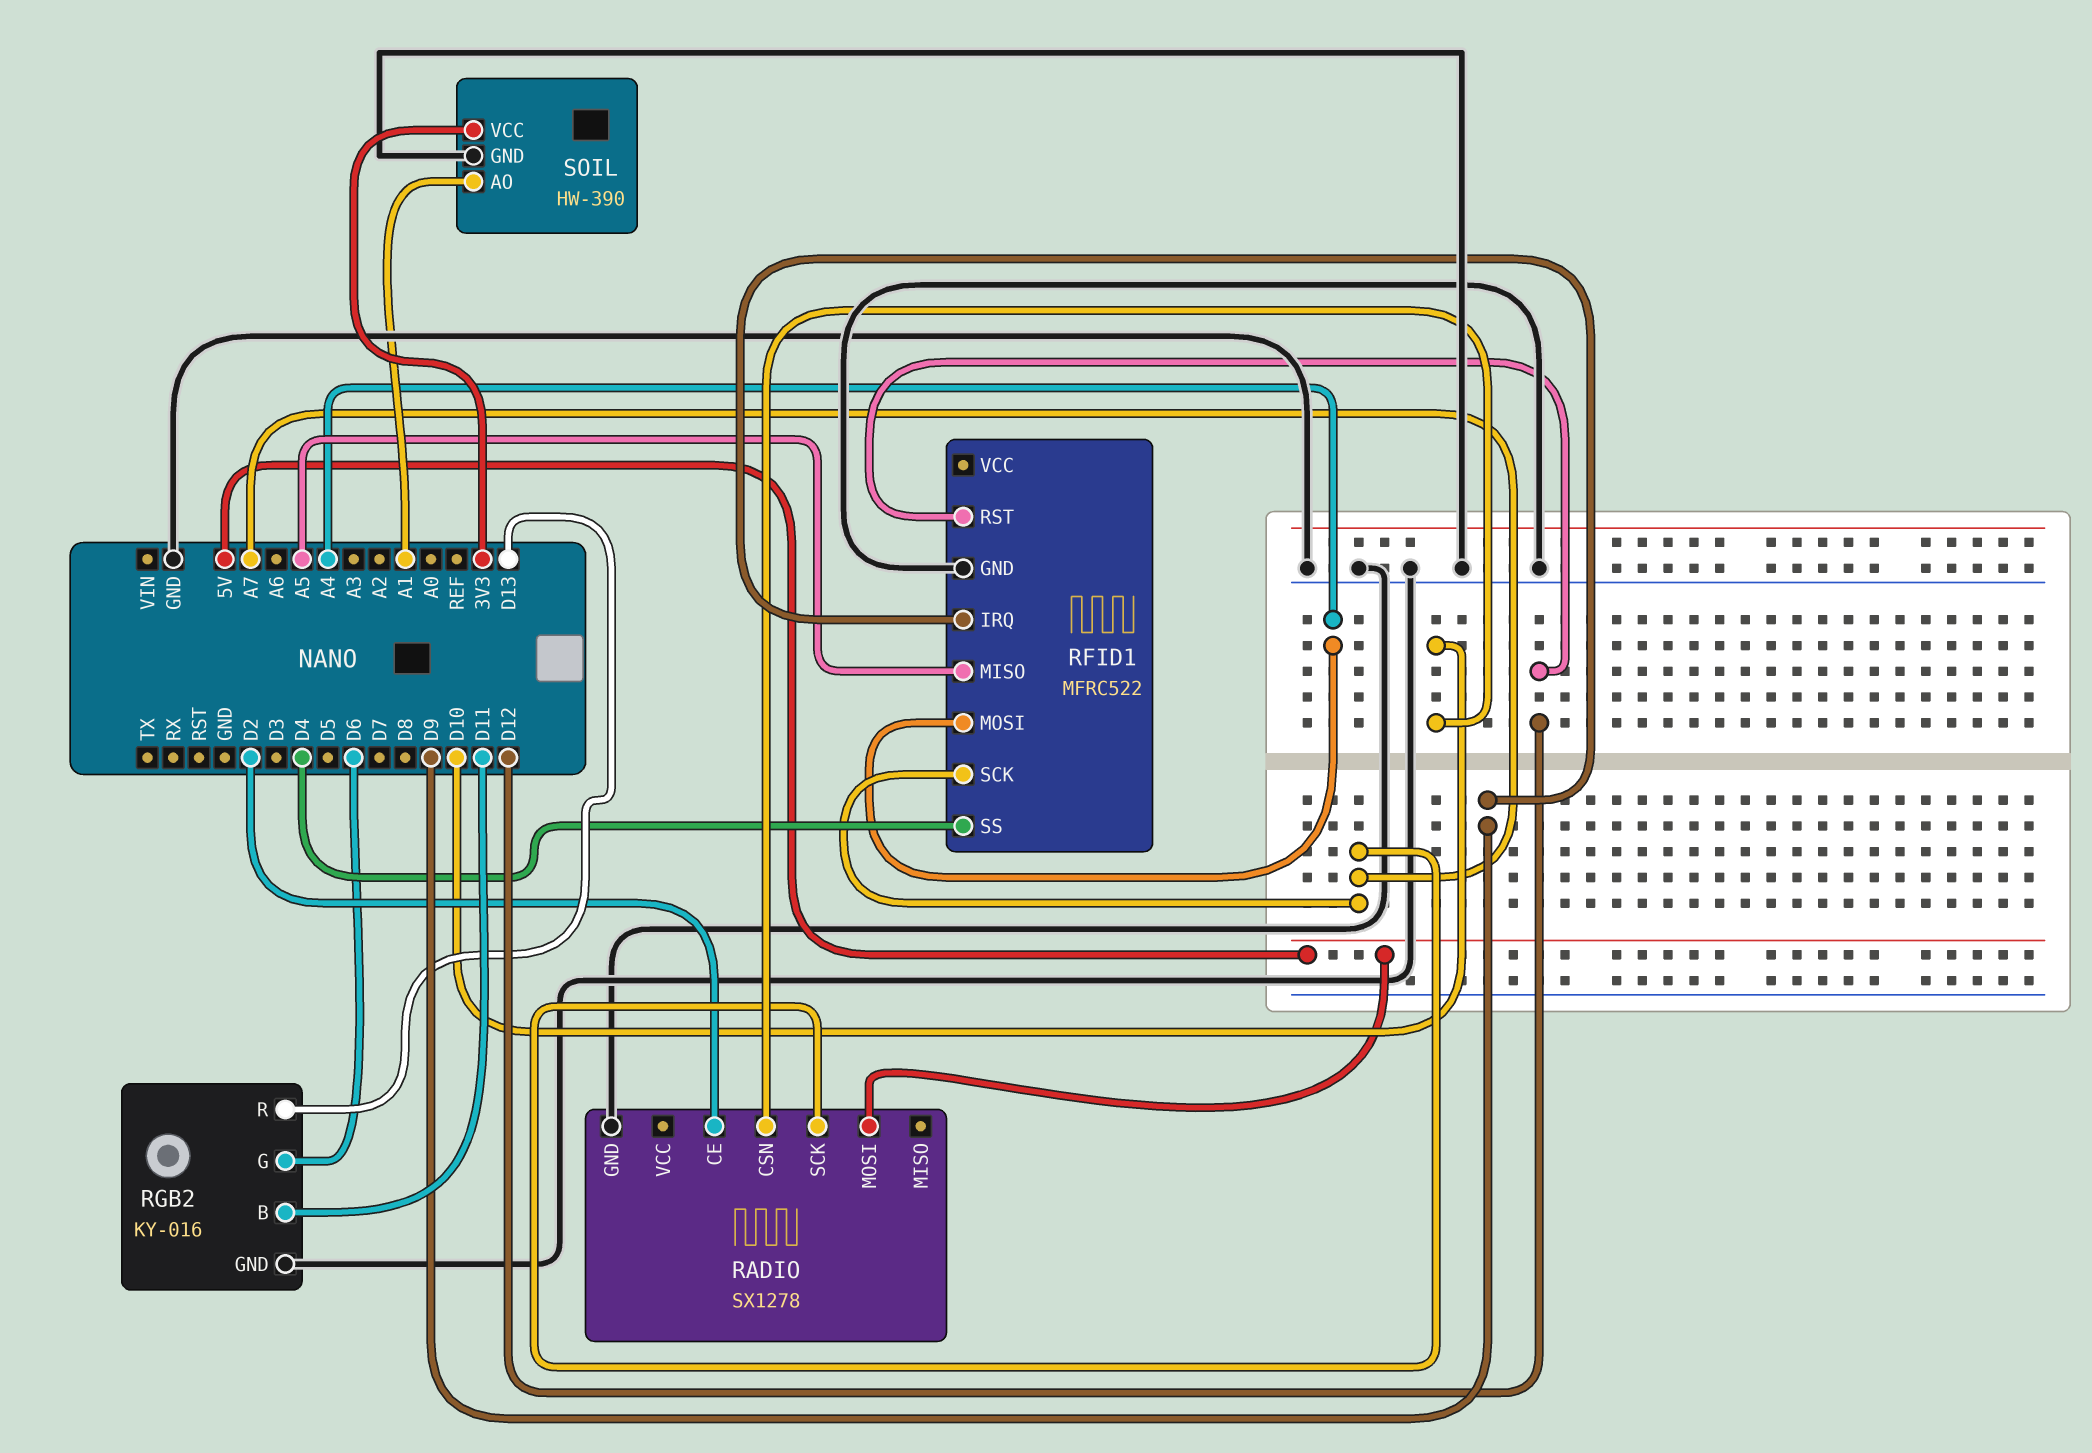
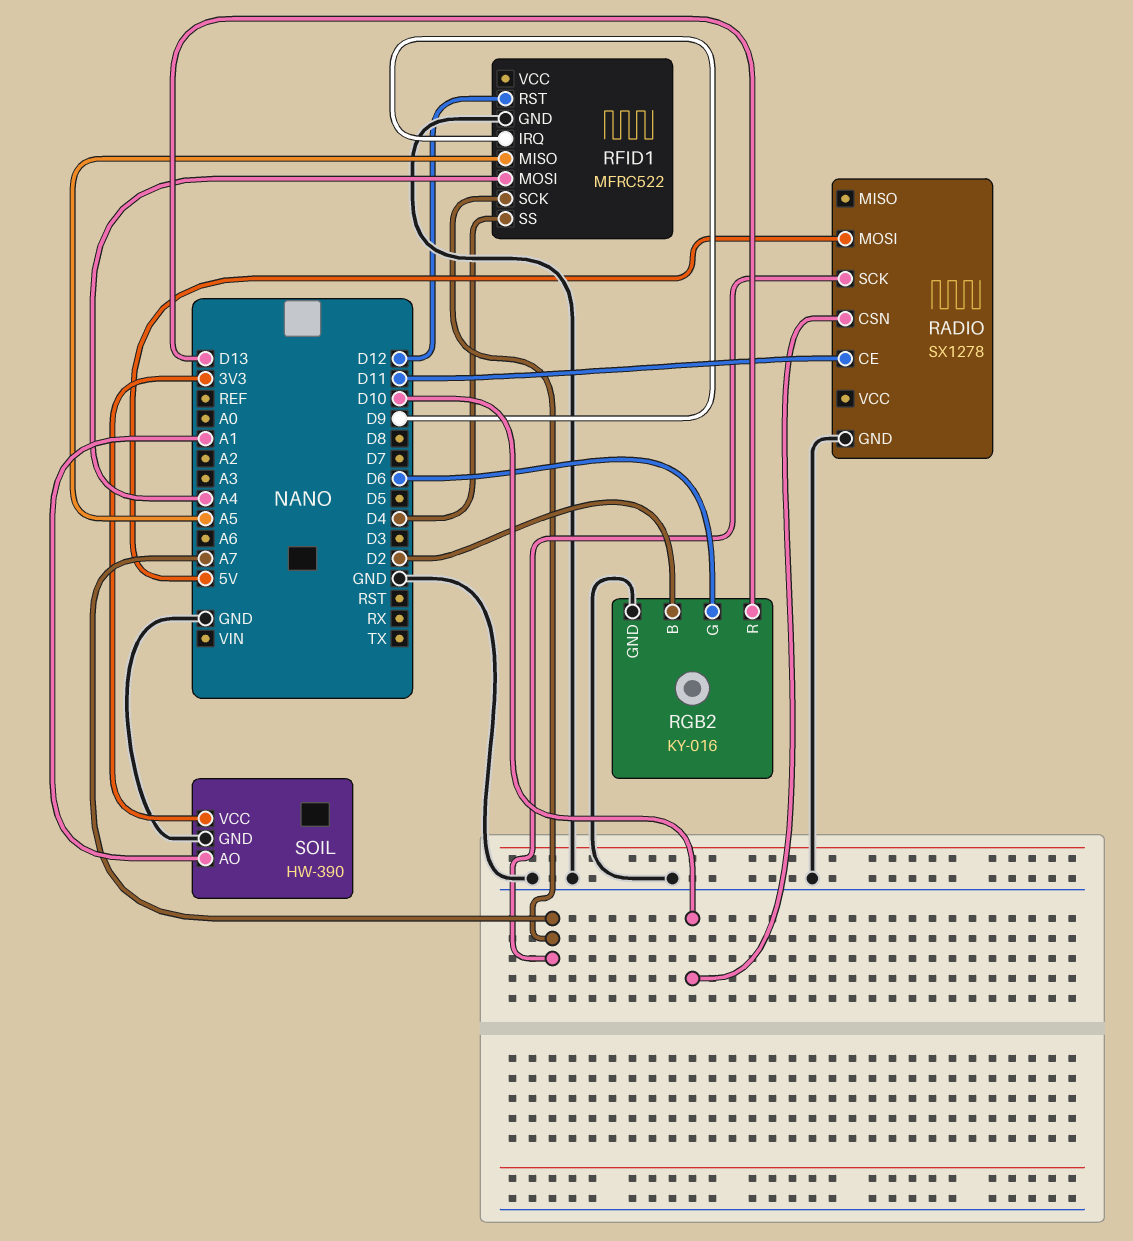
RADIO pin CE: D2 -> D11
RGB2 pin B: D11 -> D2

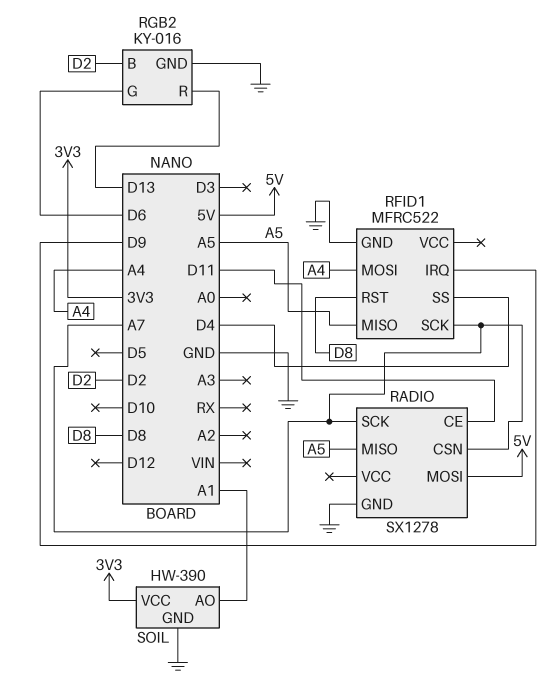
RADIO pin CSN: D10 -> A7
RADIO pin MISO: none -> A5
RFID1 pin RST: D12 -> D8

